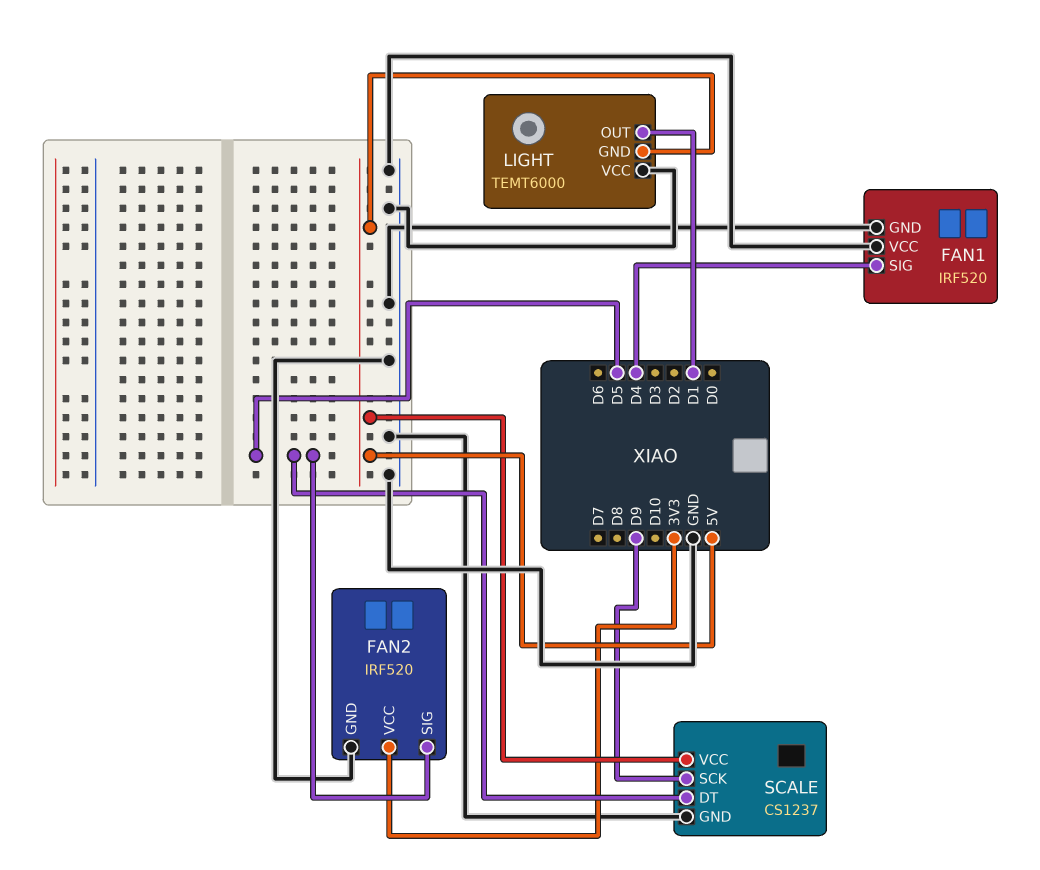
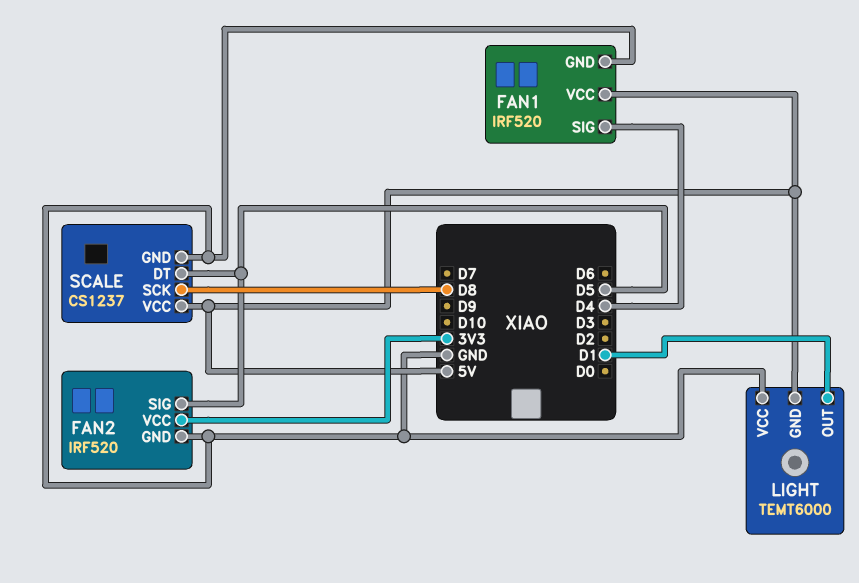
FAN1 pin VCC: GND -> 5V
SCALE pin SCK: D9 -> D8

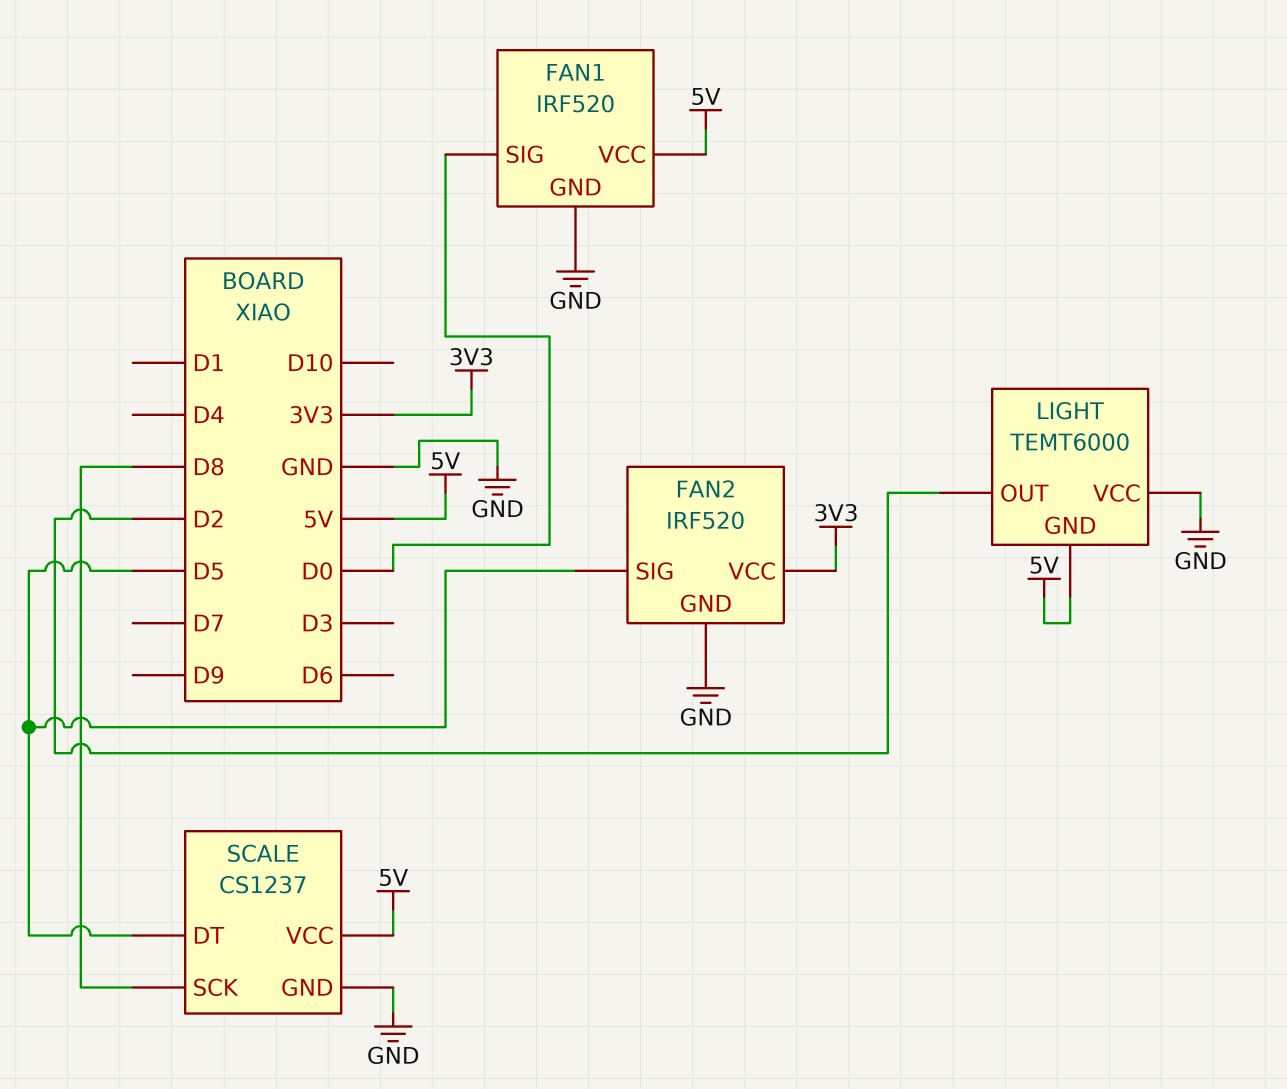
FAN1 pin SIG: D4 -> D0
LIGHT pin OUT: D1 -> D2

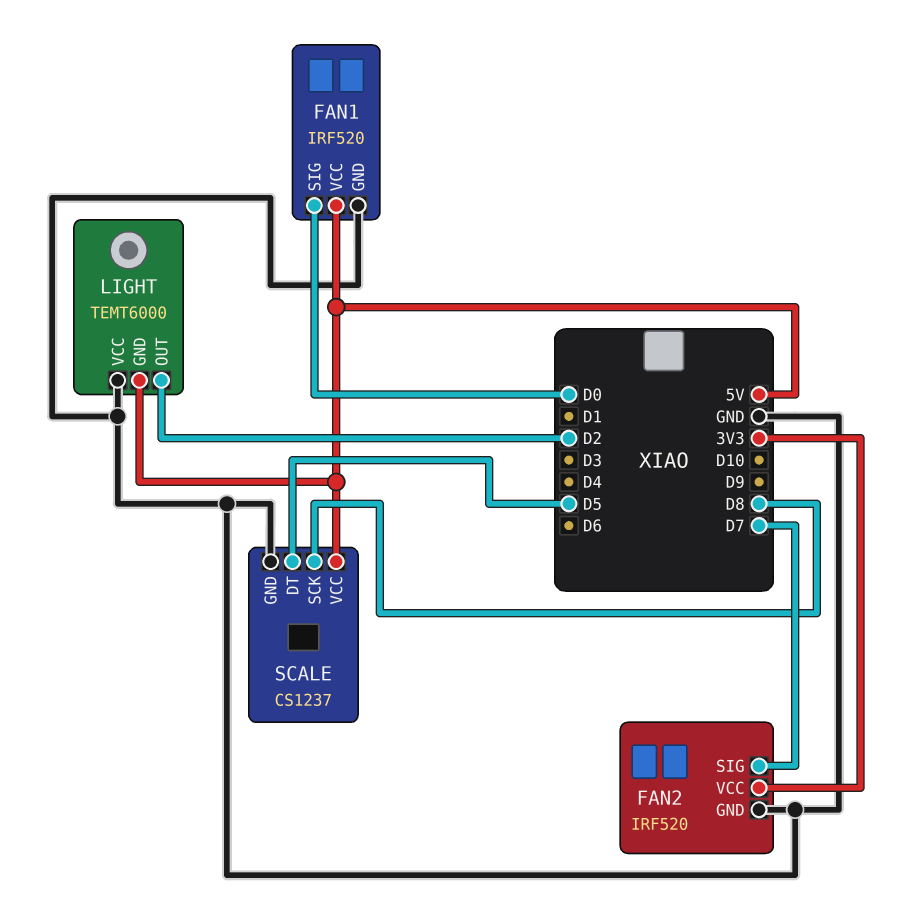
FAN2 pin SIG: D5 -> D7

